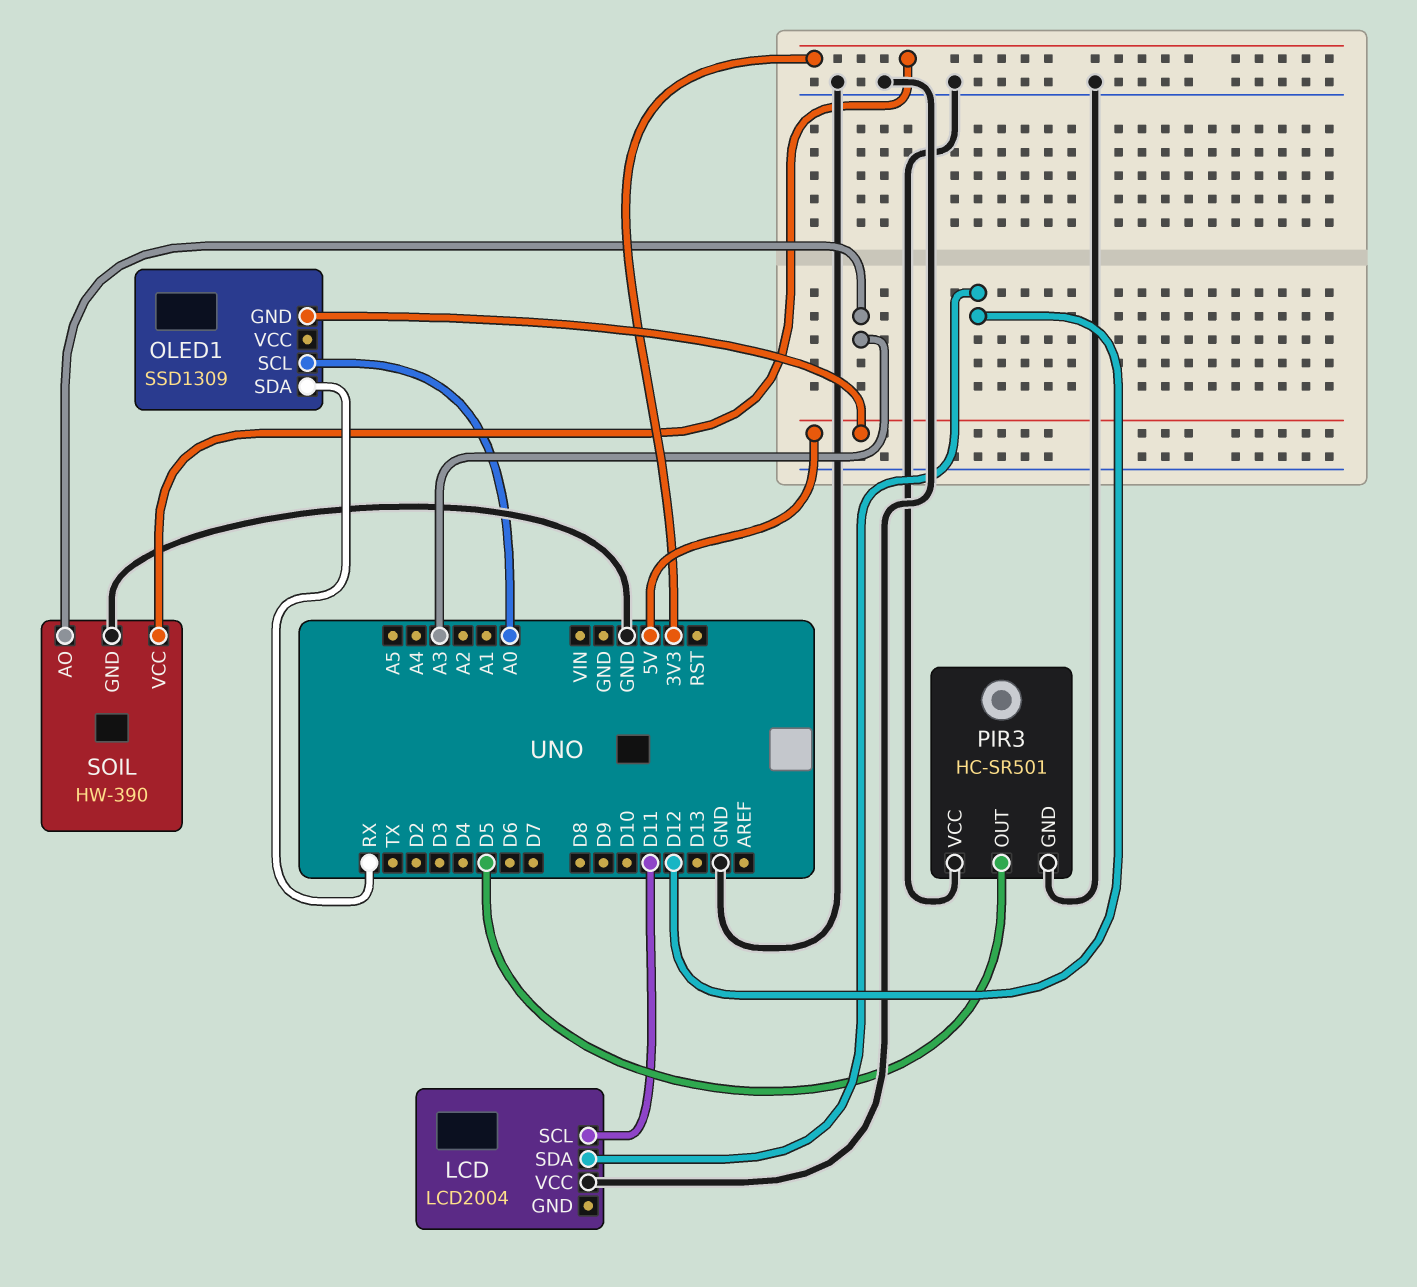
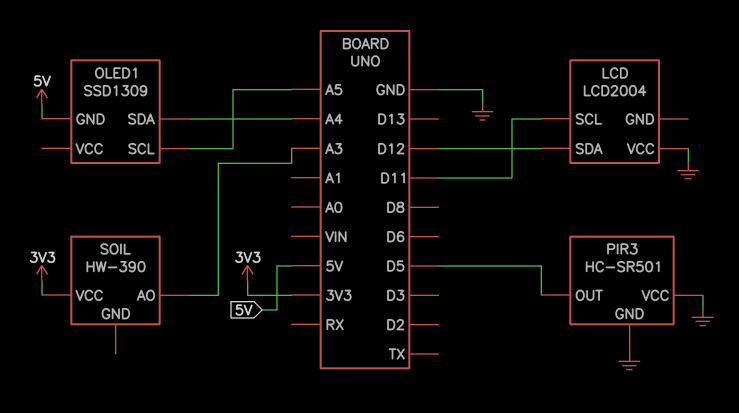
OLED1 pin SCL: A0 -> A5
OLED1 pin SDA: RX -> A4
SOIL pin GND: GND -> none

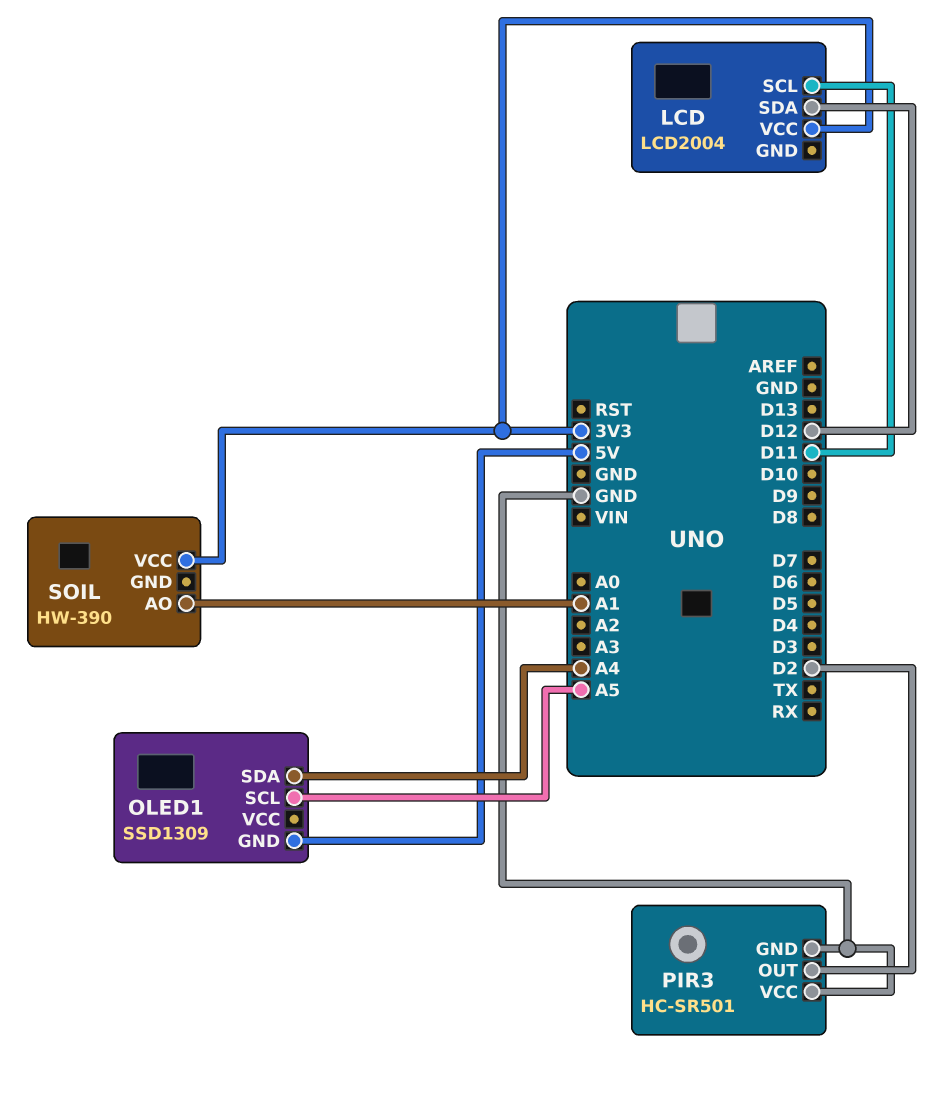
LCD pin VCC: GND -> 3V3
PIR3 pin OUT: D5 -> D2
SOIL pin AO: A3 -> A1

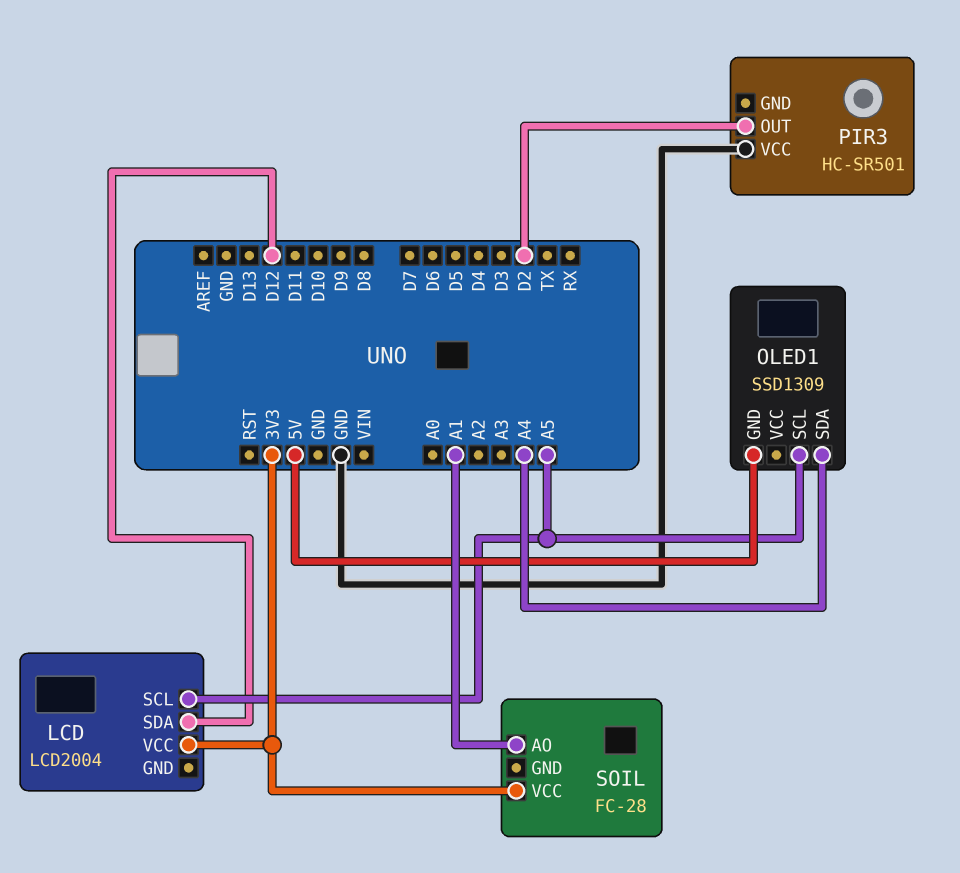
LCD pin SCL: D11 -> A5
PIR3 pin GND: GND -> none
SOIL: HW-390 -> FC-28

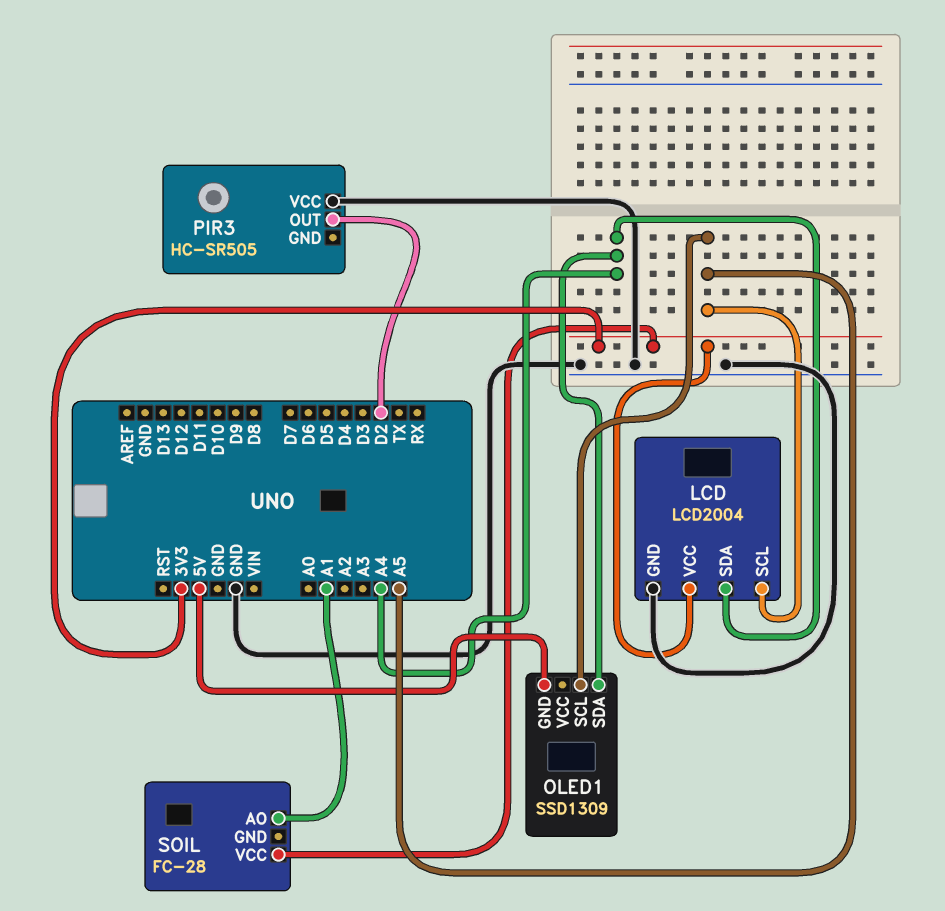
LCD pin GND: none -> GND
LCD pin SDA: D12 -> A4
PIR3: HC-SR501 -> HC-SR505

